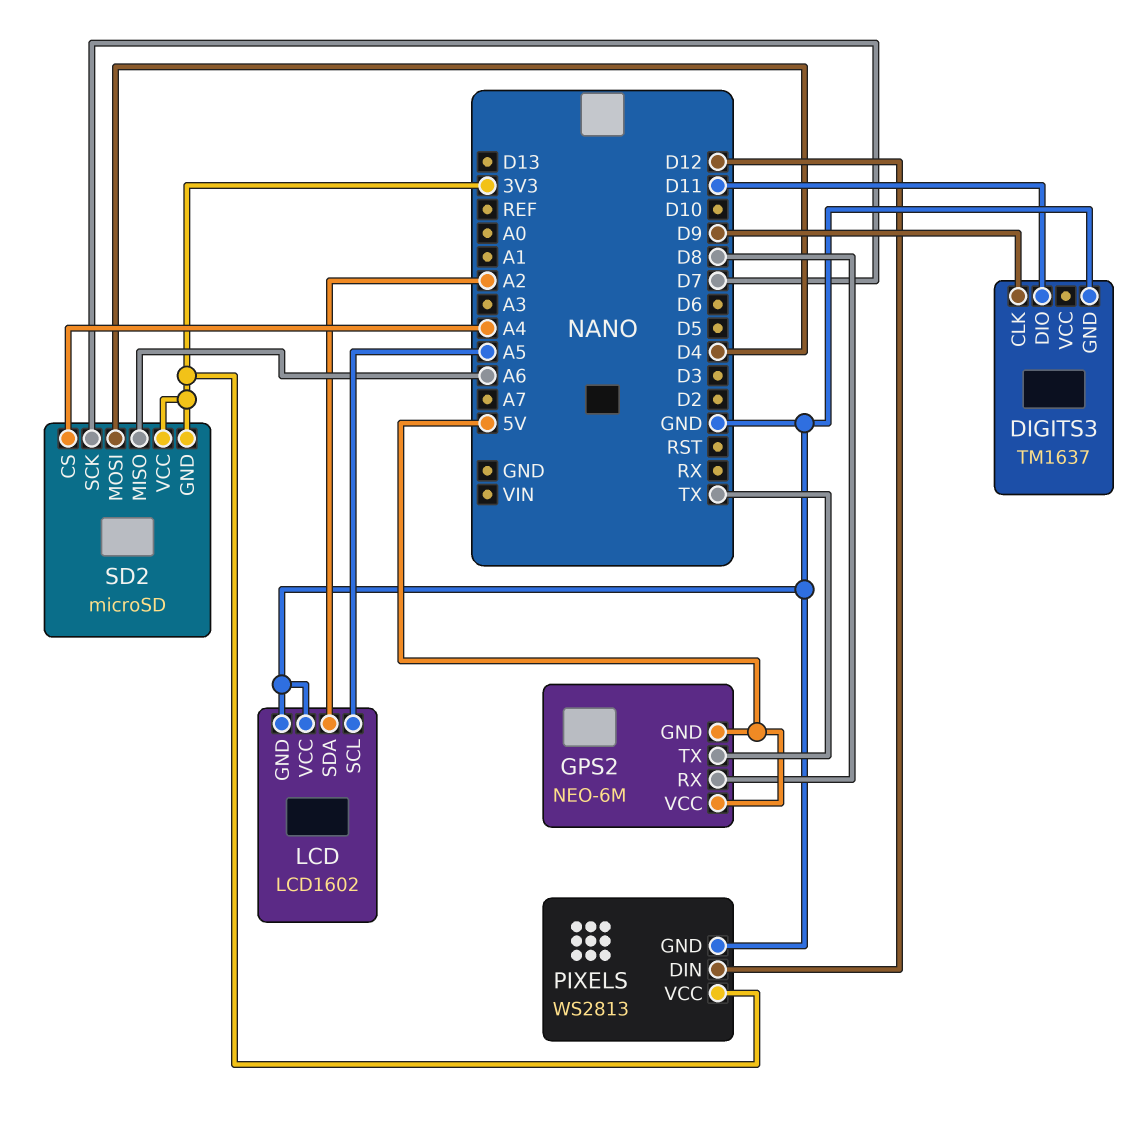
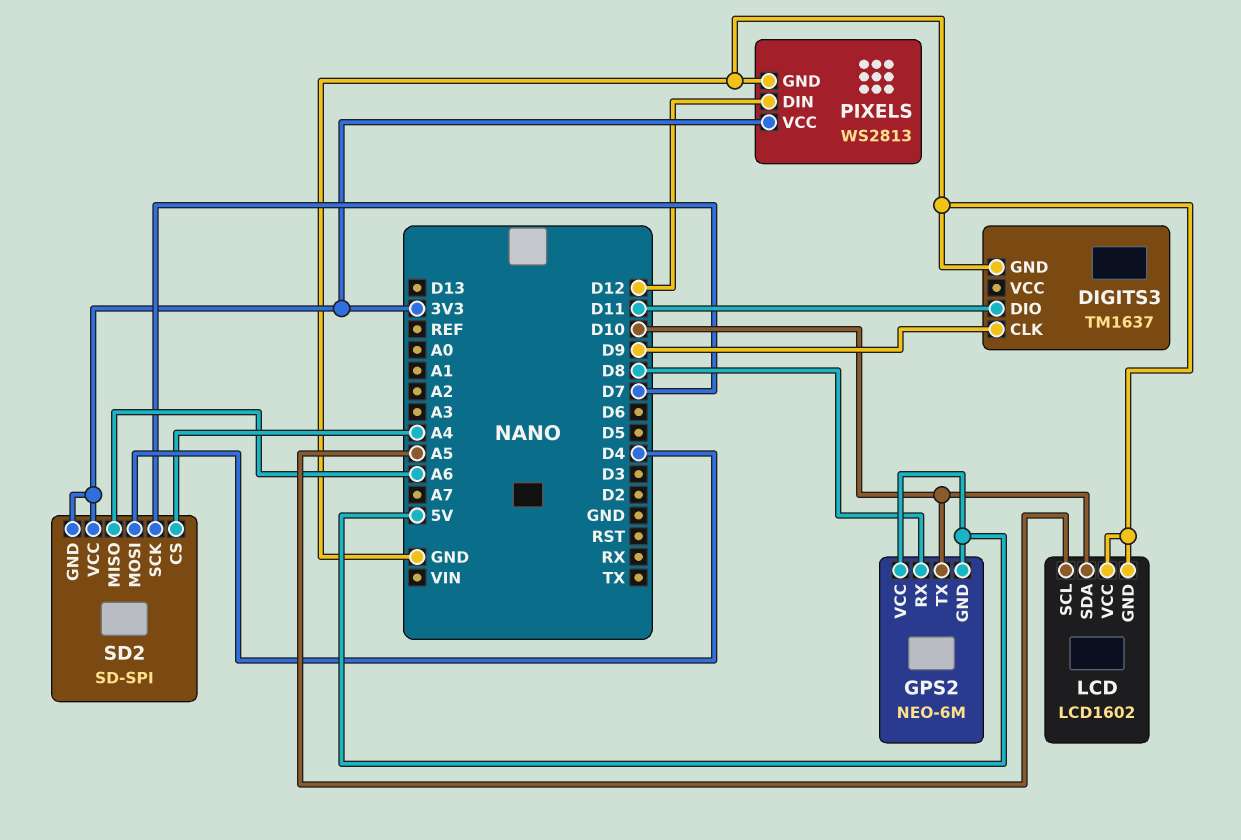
GPS2 pin TX: TX -> D10
LCD pin SDA: A2 -> D10
SD2: microSD -> SD-SPI

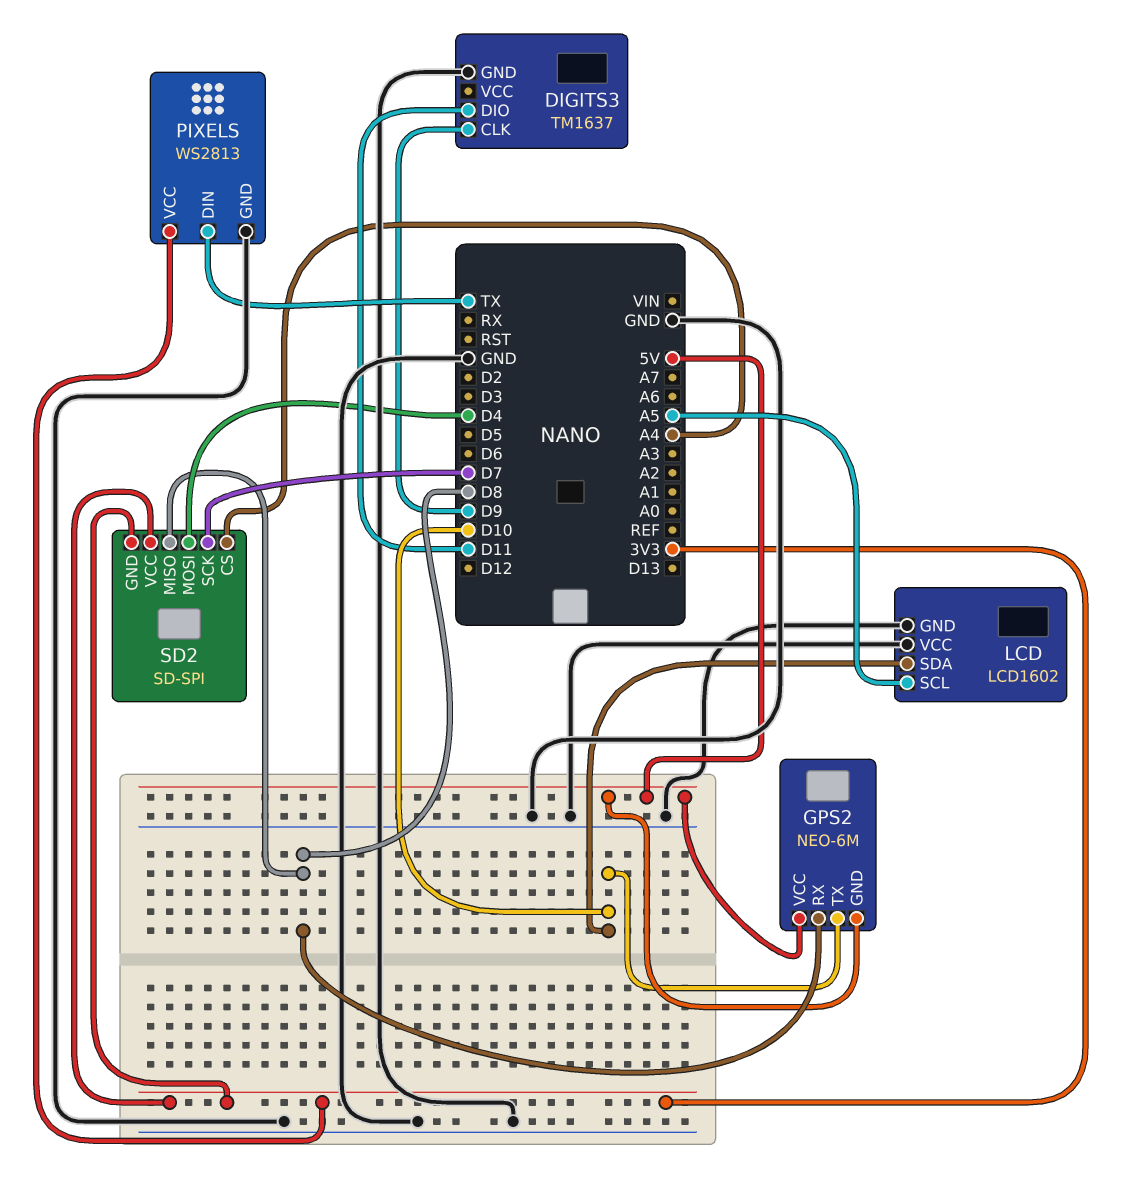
PIXELS pin DIN: D12 -> TX
SD2 pin MISO: A6 -> D8

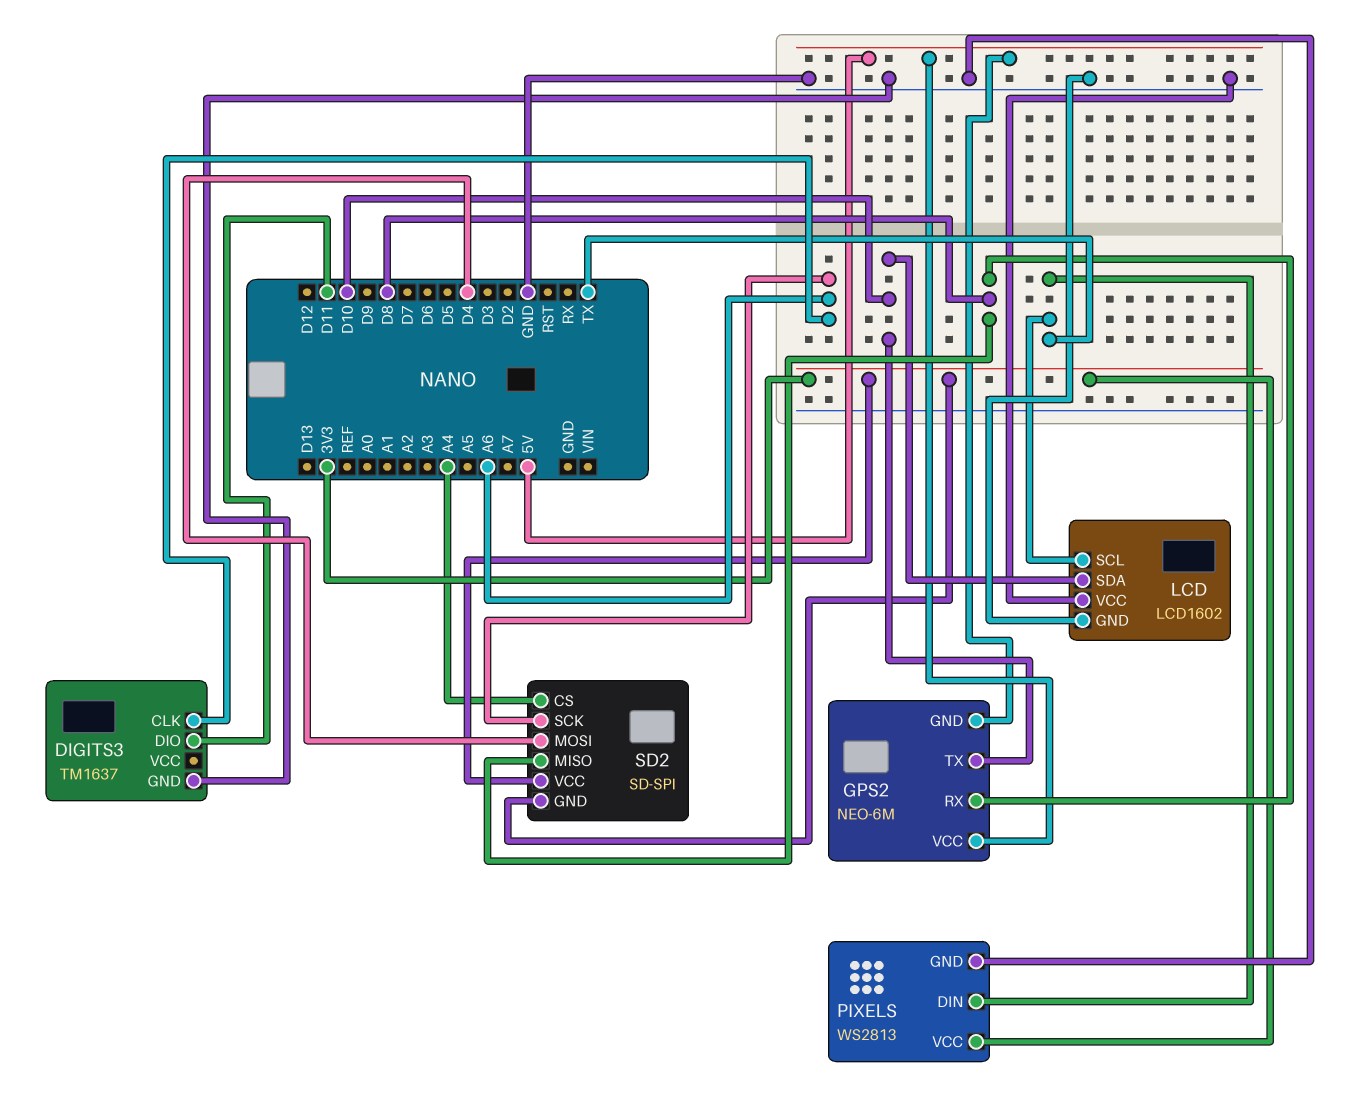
DIGITS3 pin CLK: D9 -> A6
LCD pin SCL: A5 -> TX
SD2 pin SCK: D7 -> A6

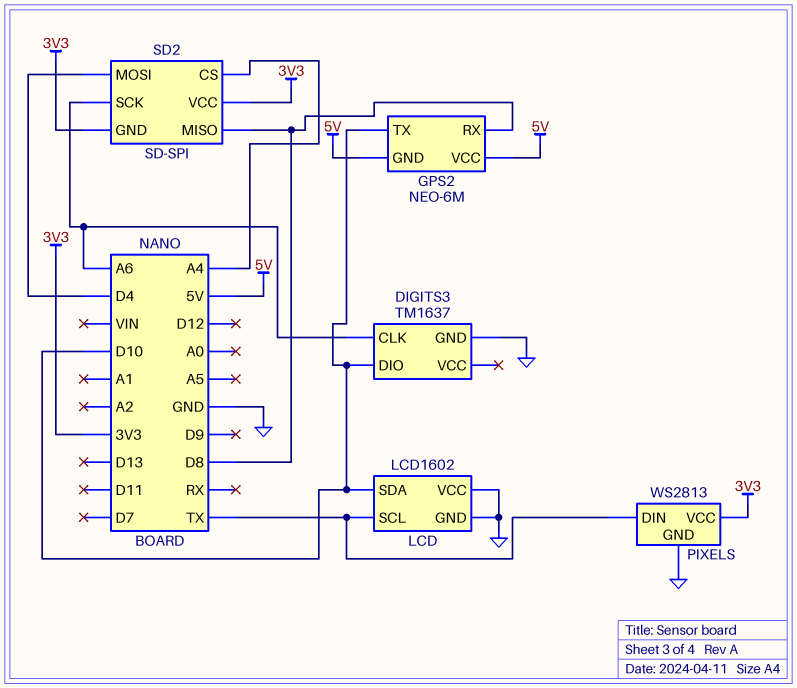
DIGITS3 pin DIO: D11 -> D10

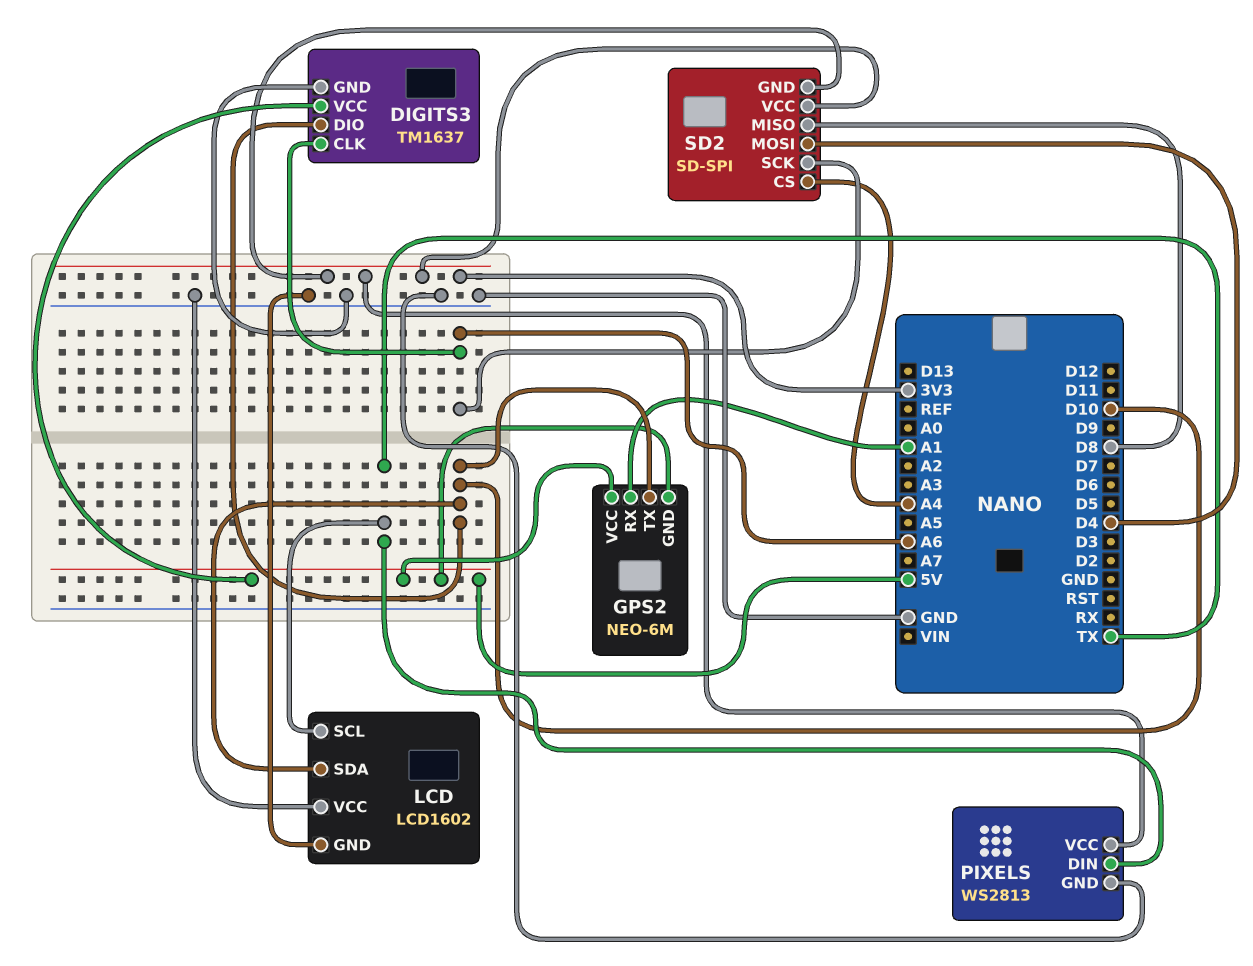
DIGITS3 pin VCC: none -> 5V
GPS2 pin RX: D8 -> A1

